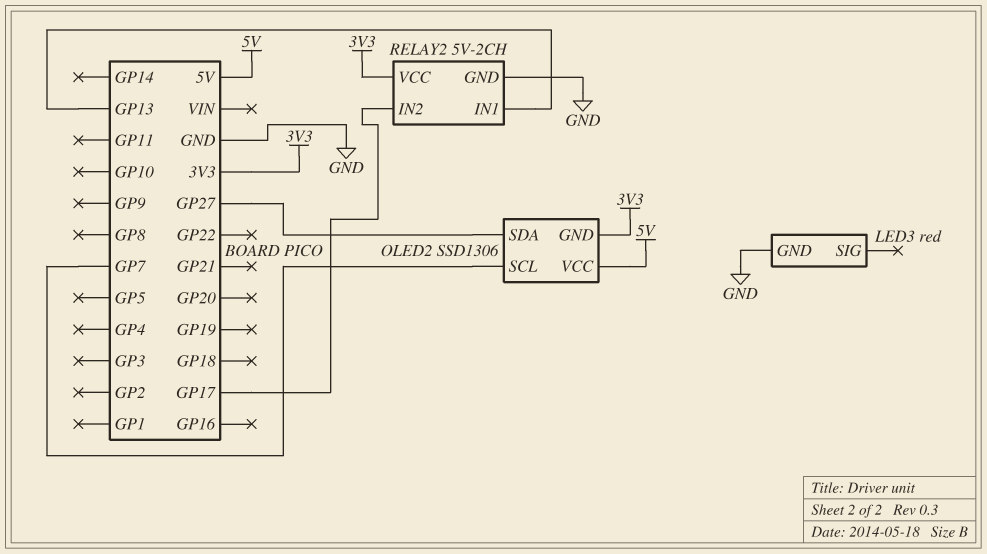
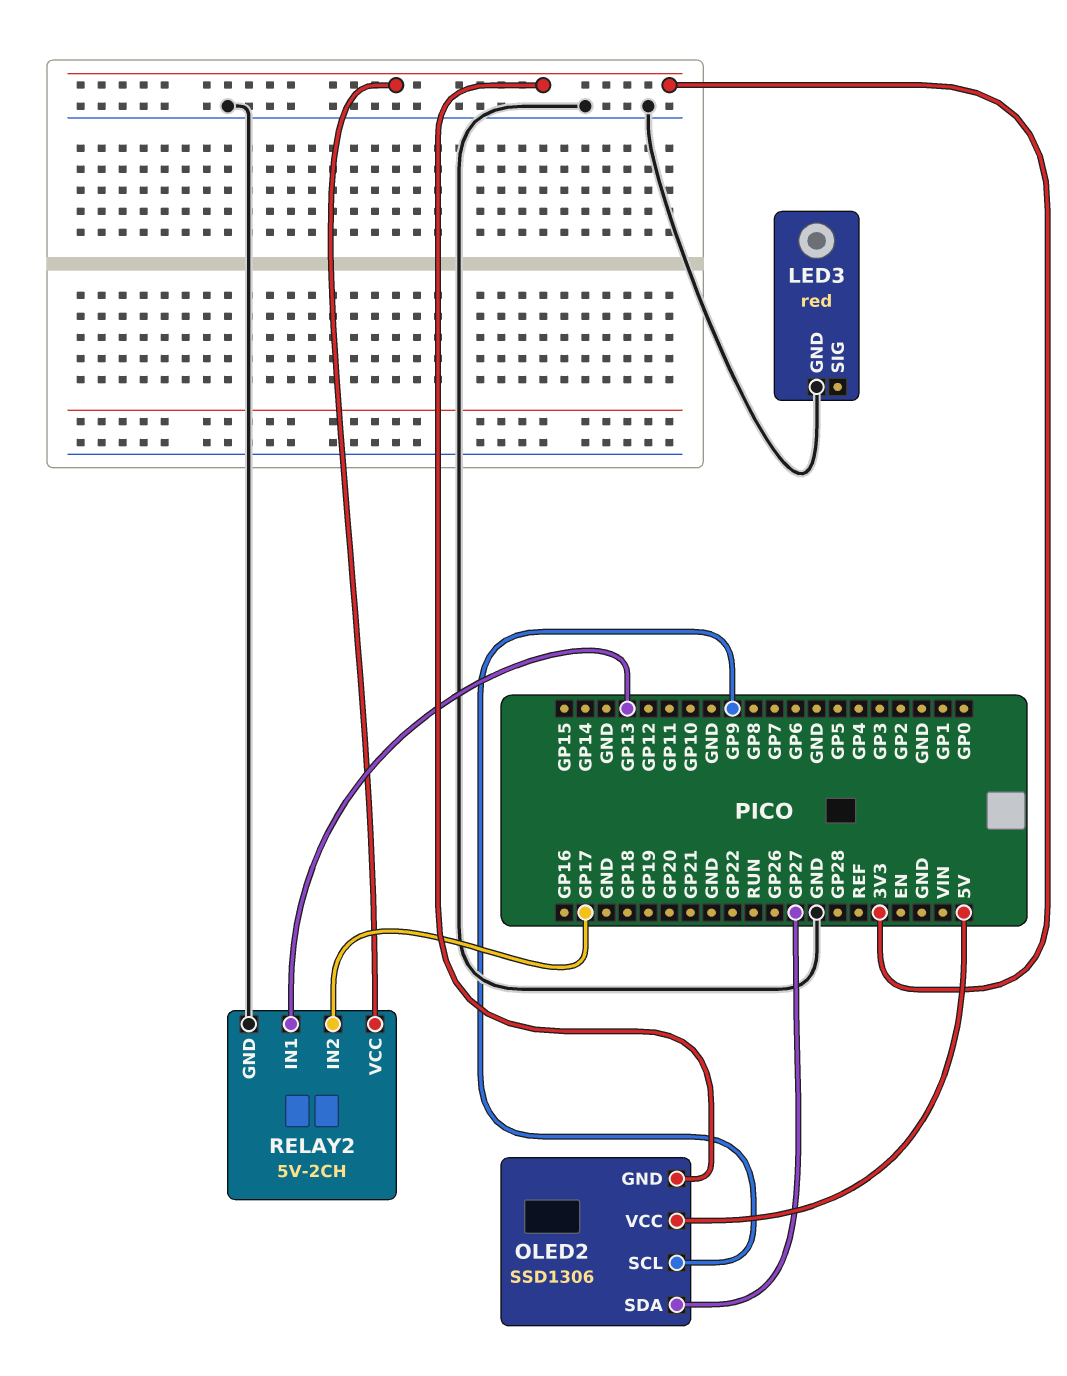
OLED2 pin SCL: GP7 -> GP9

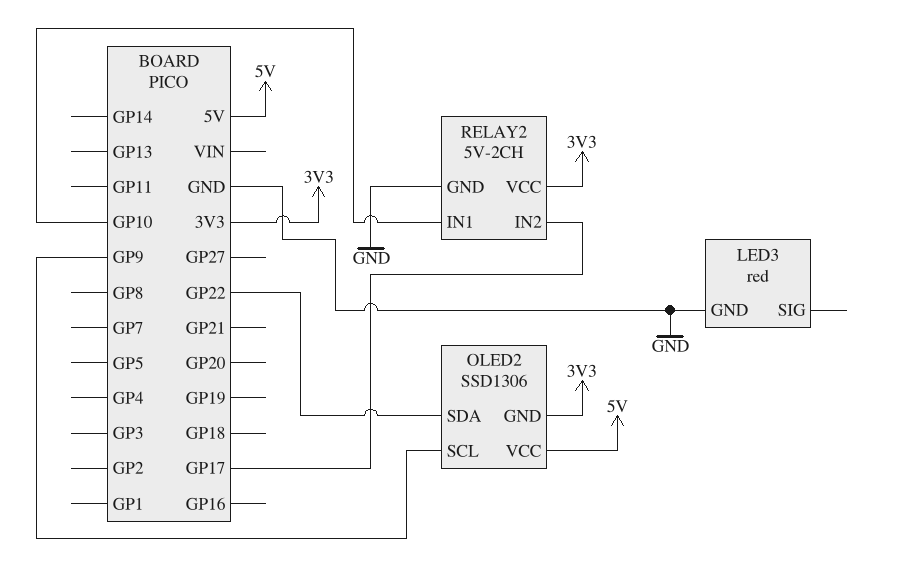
OLED2 pin SDA: GP27 -> GP22
RELAY2 pin IN1: GP13 -> GP10

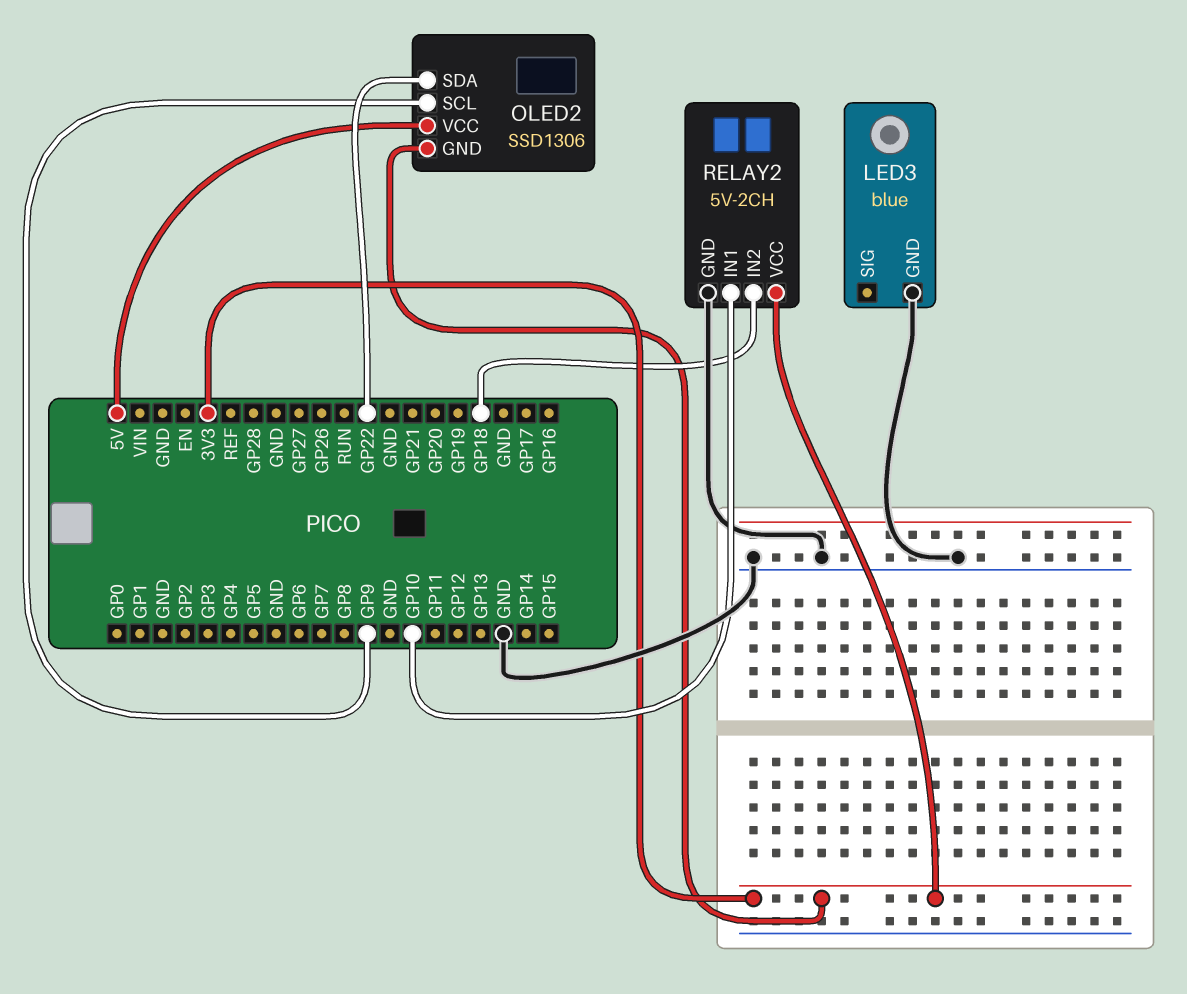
LED3: red -> blue
RELAY2 pin IN2: GP17 -> GP18

